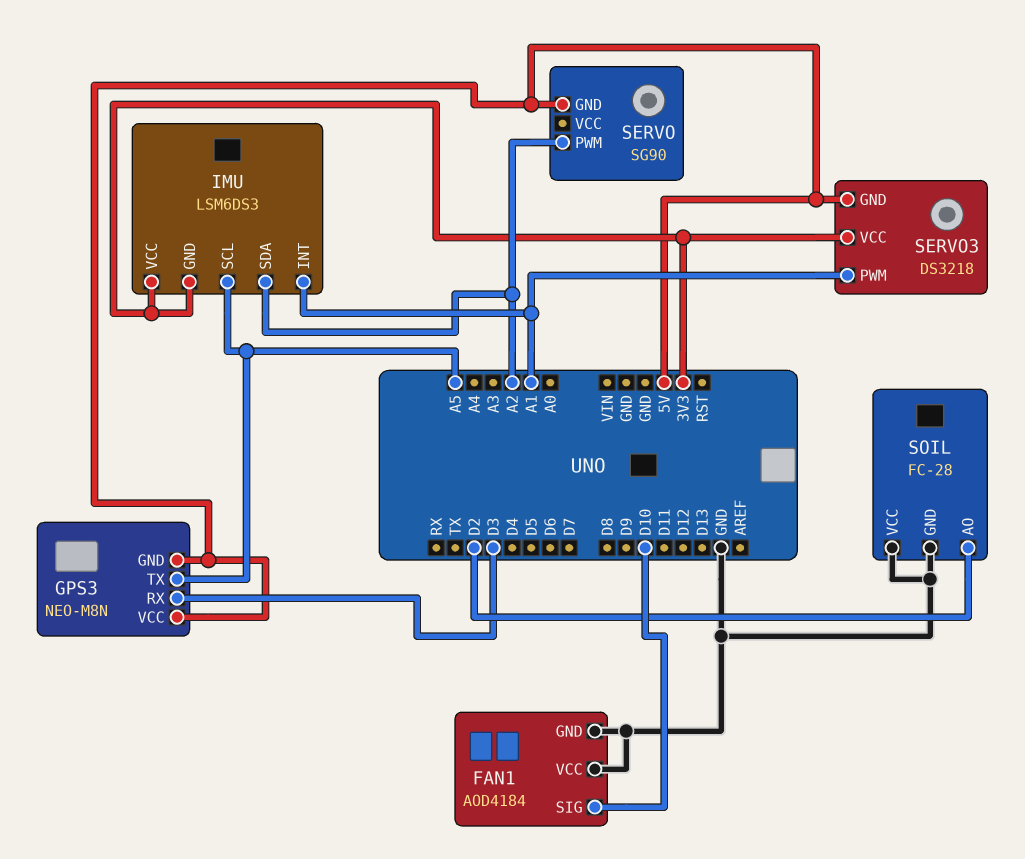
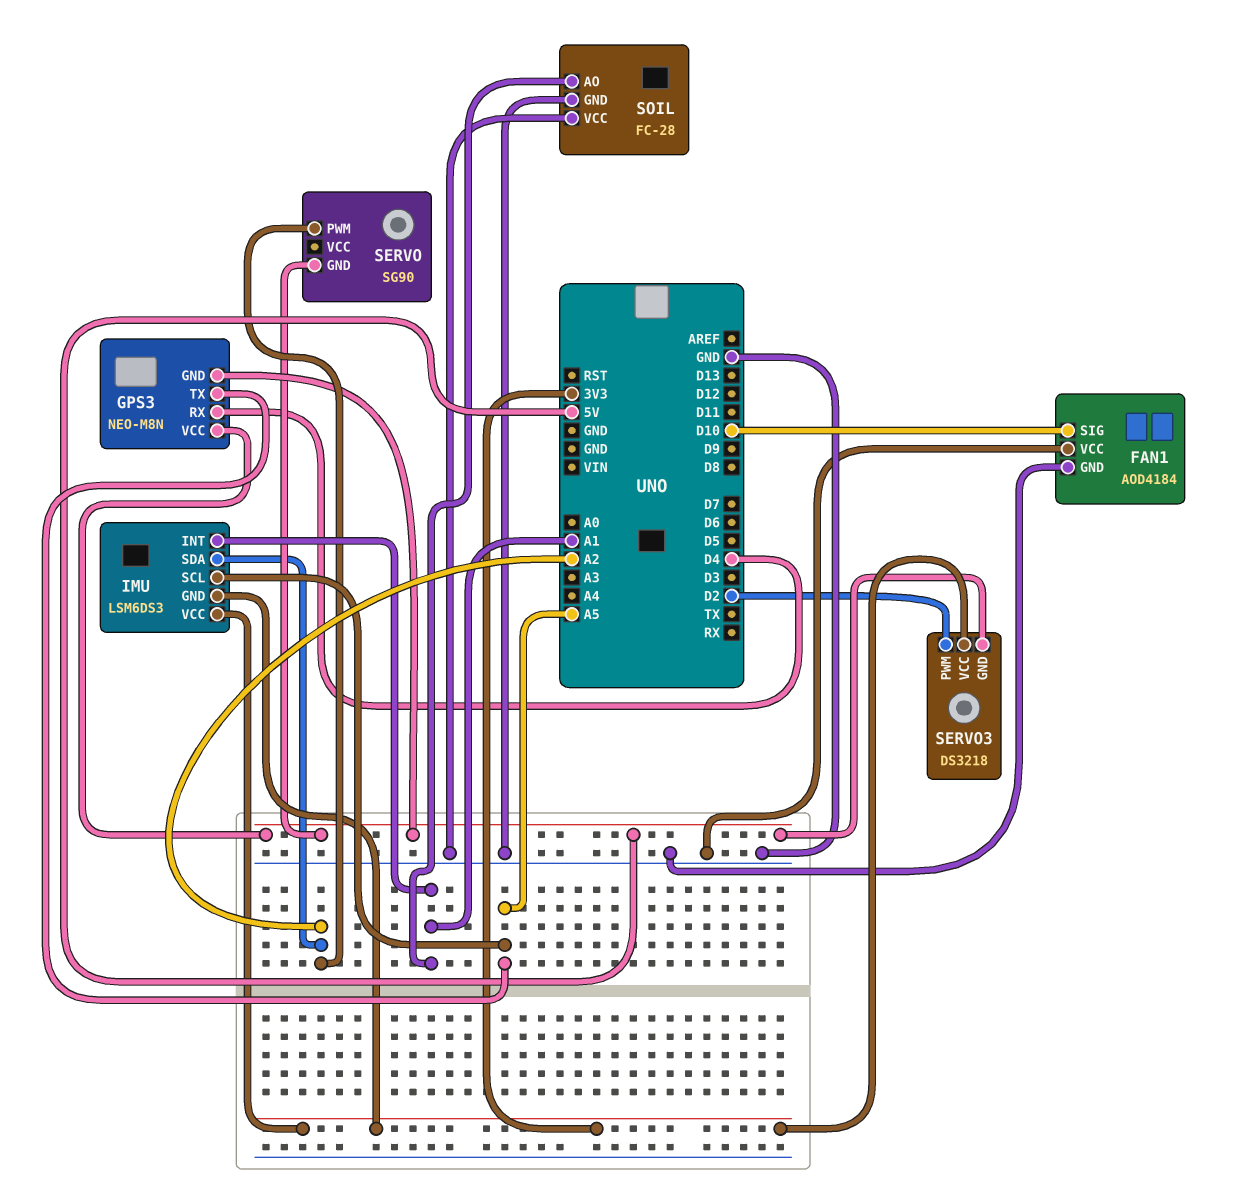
GPS3 pin RX: D3 -> D4
SERVO3 pin PWM: A1 -> D2
SOIL pin AO: D2 -> A1

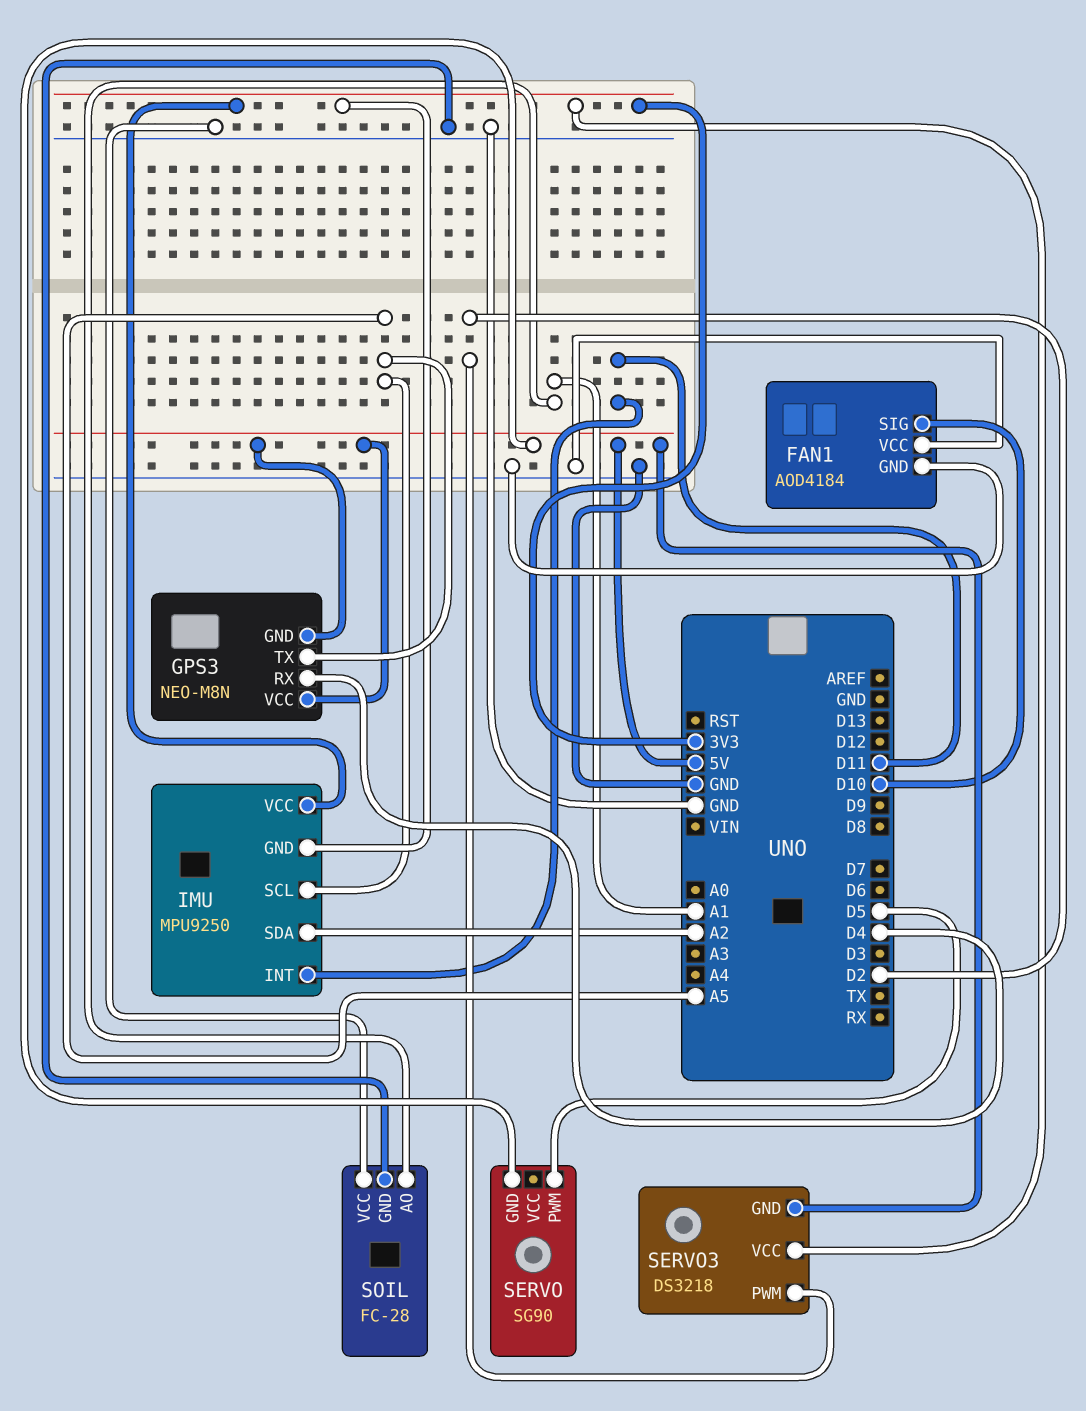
IMU: LSM6DS3 -> MPU9250
IMU pin INT: A1 -> D11
SERVO pin PWM: A2 -> D5

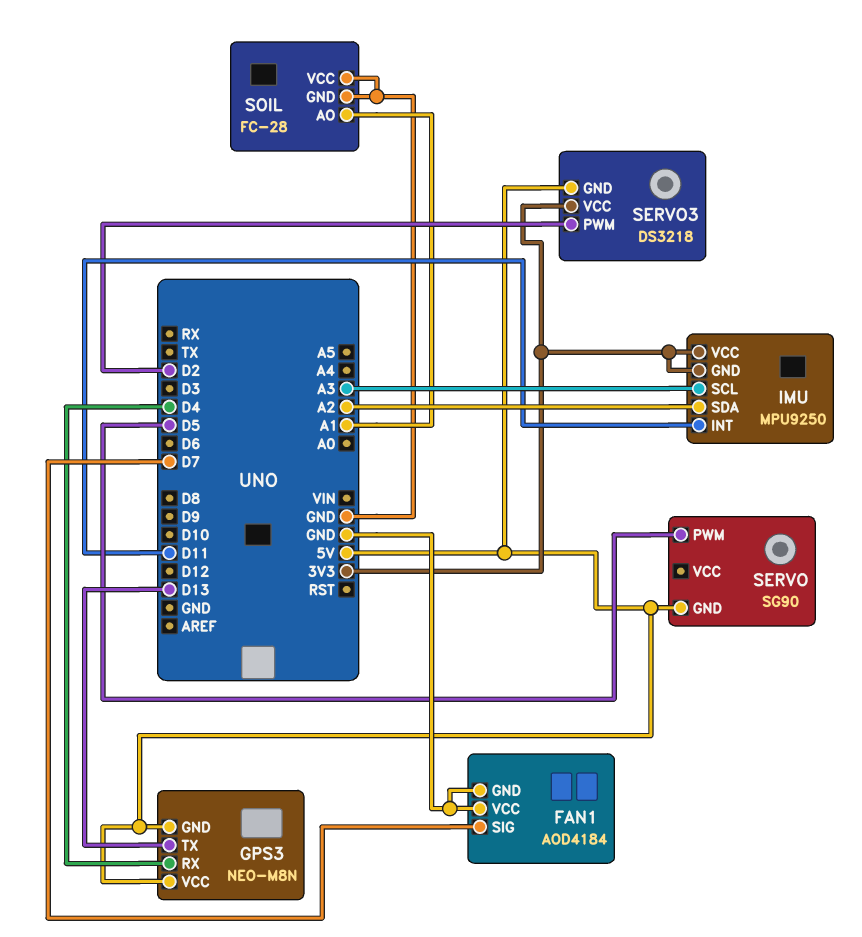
FAN1 pin SIG: D10 -> D7
GPS3 pin TX: A5 -> D13
IMU pin SCL: A5 -> A3

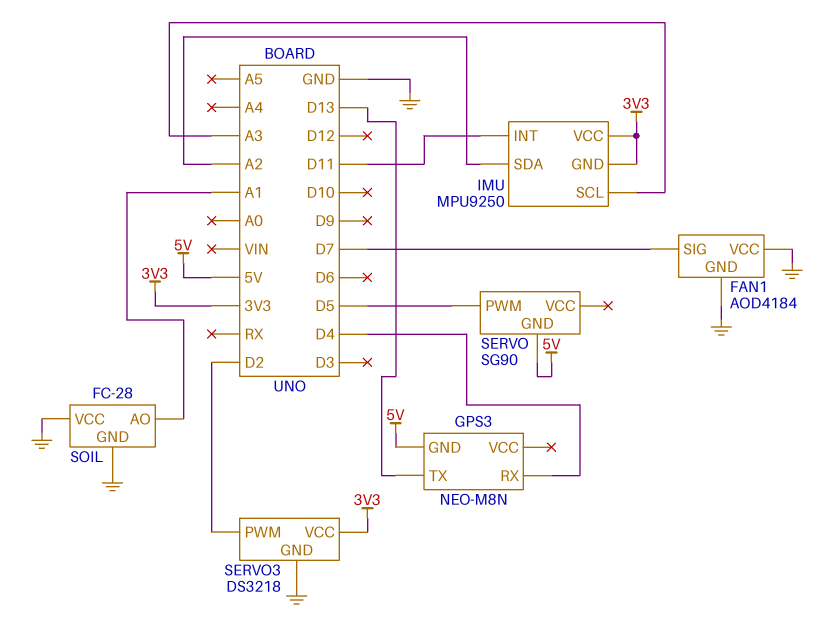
GPS3 pin VCC: 5V -> none
SERVO3 pin GND: 5V -> GND

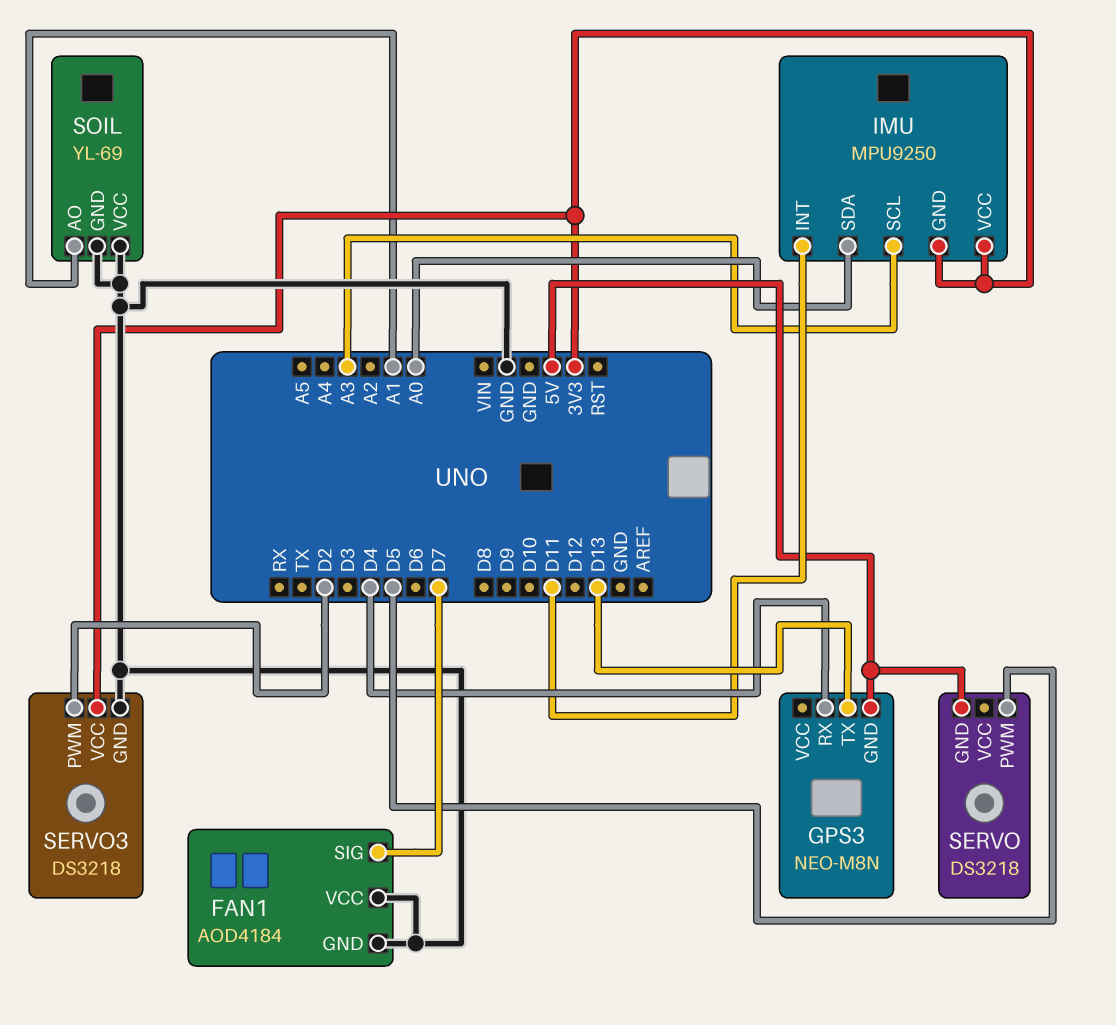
IMU pin SDA: A2 -> A0
SERVO: SG90 -> DS3218
SOIL: FC-28 -> YL-69

